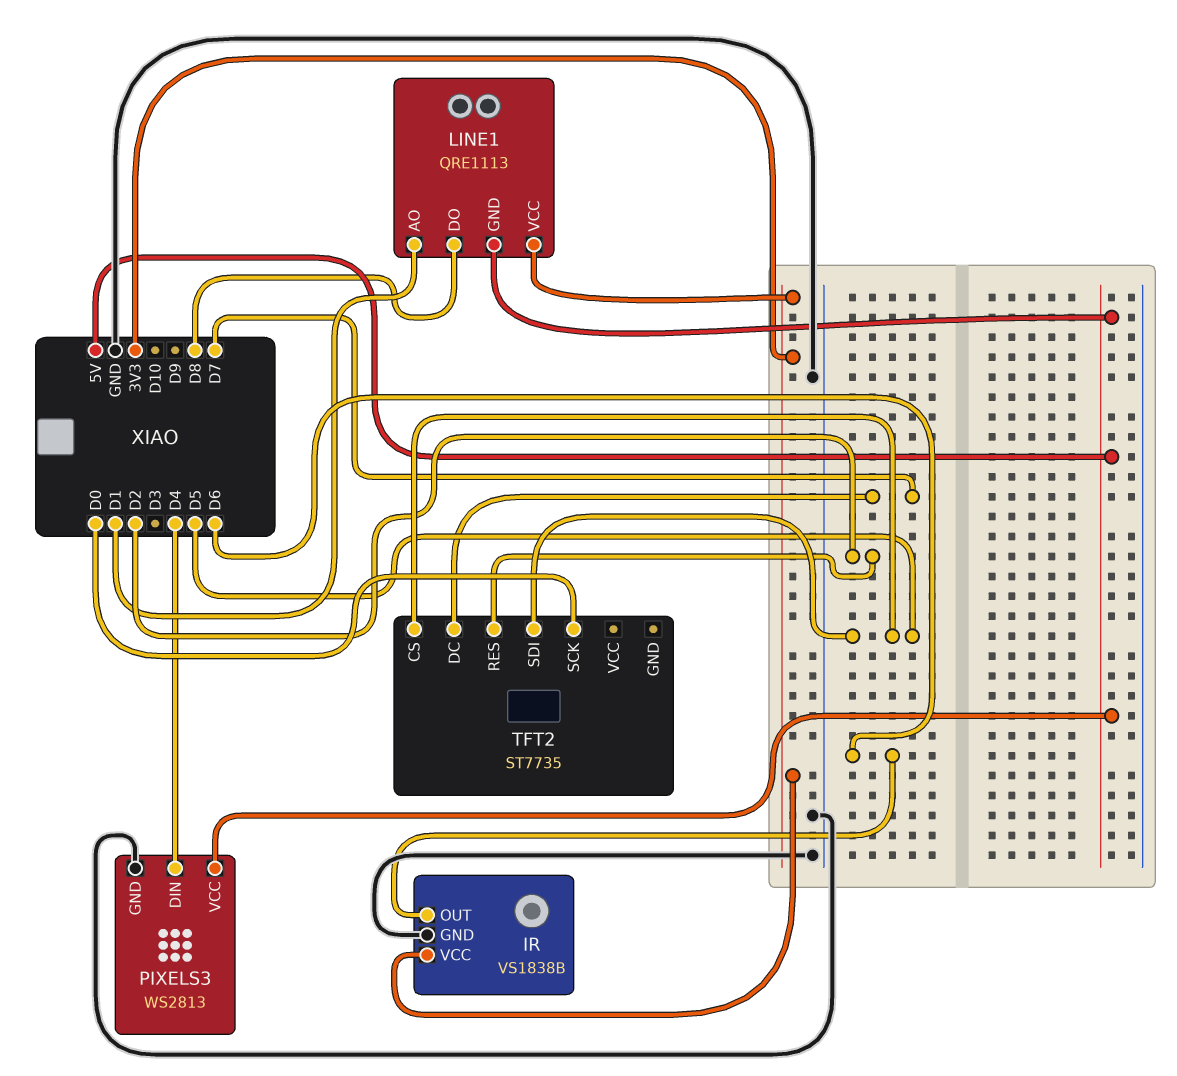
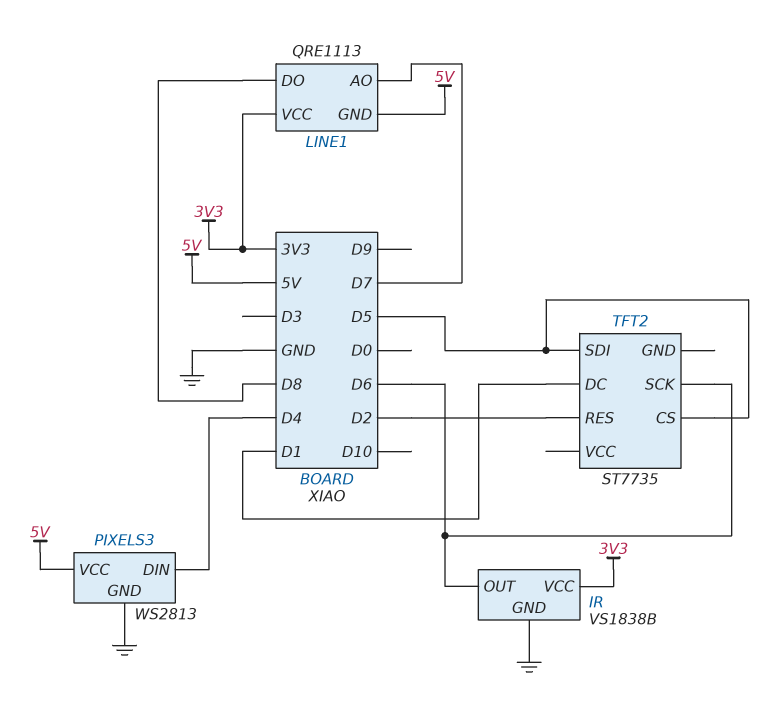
LINE1 pin AO: D1 -> D7
TFT2 pin DC: D7 -> D1
TFT2 pin SCK: D0 -> D6

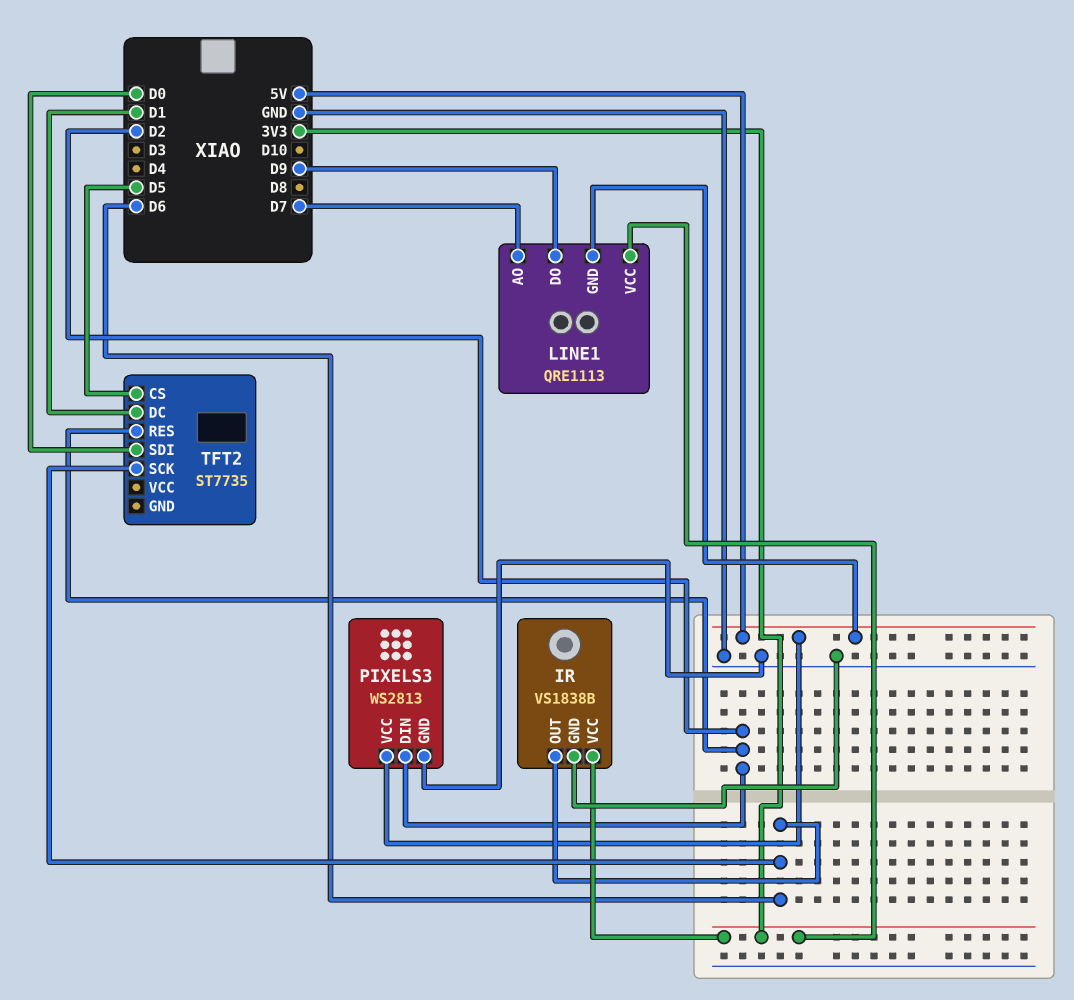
LINE1 pin DO: D8 -> D9
PIXELS3 pin DIN: D4 -> D2
TFT2 pin SDI: D5 -> D0

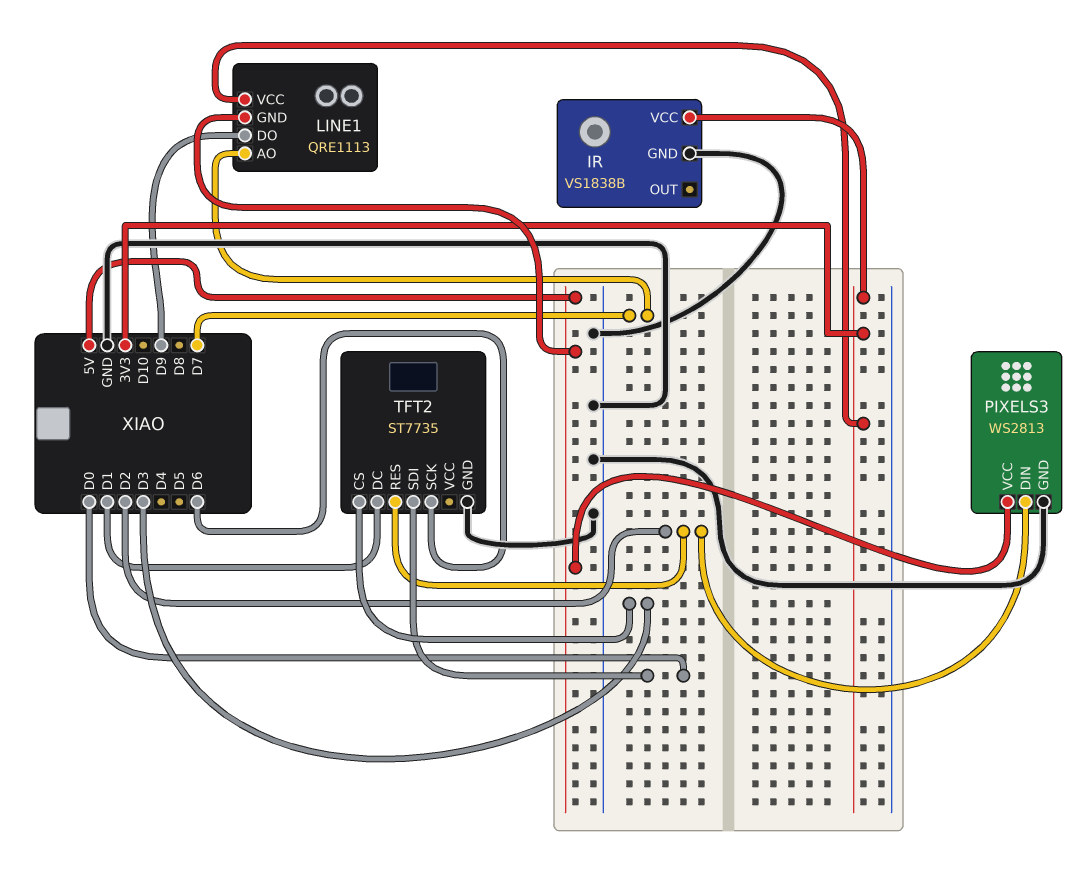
IR pin OUT: D6 -> none
TFT2 pin CS: D5 -> D3
TFT2 pin GND: none -> GND

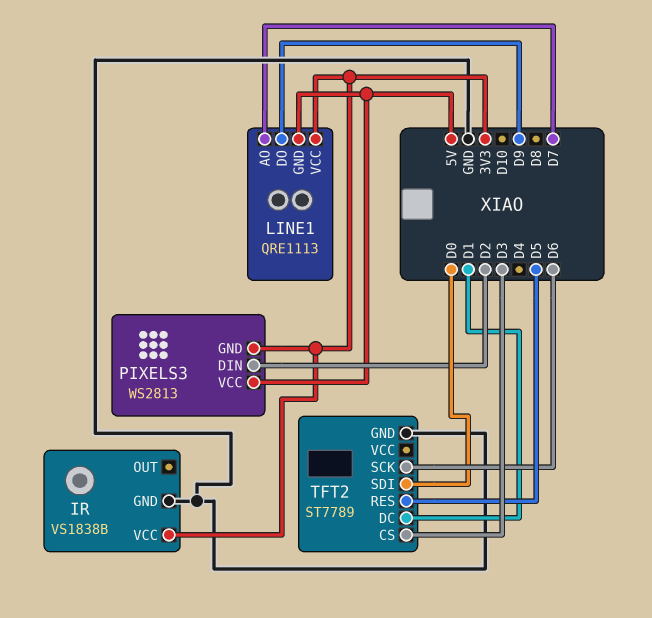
PIXELS3 pin GND: GND -> 3V3
TFT2: ST7735 -> ST7789
TFT2 pin RES: D2 -> D5

